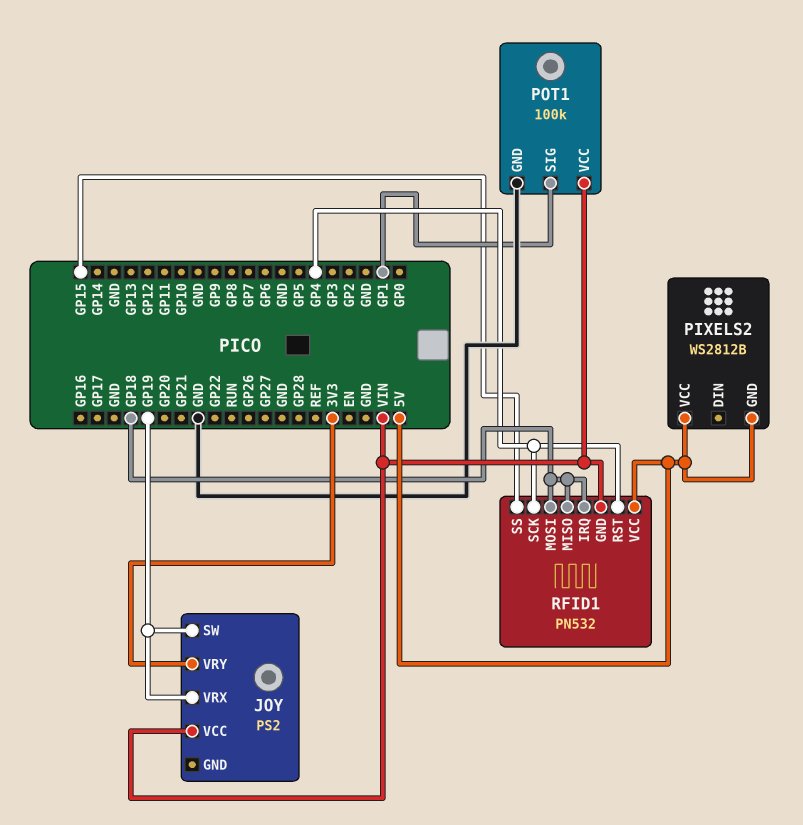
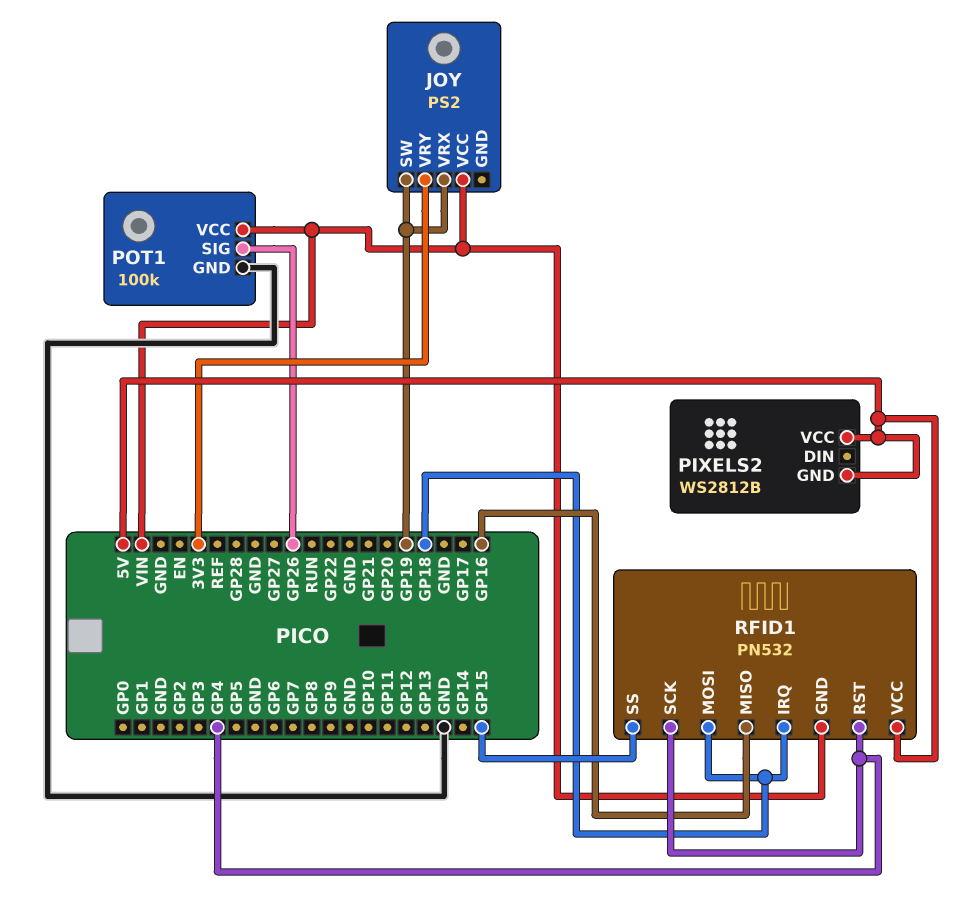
POT1 pin SIG: GP1 -> GP26
RFID1 pin MISO: GP18 -> GP16

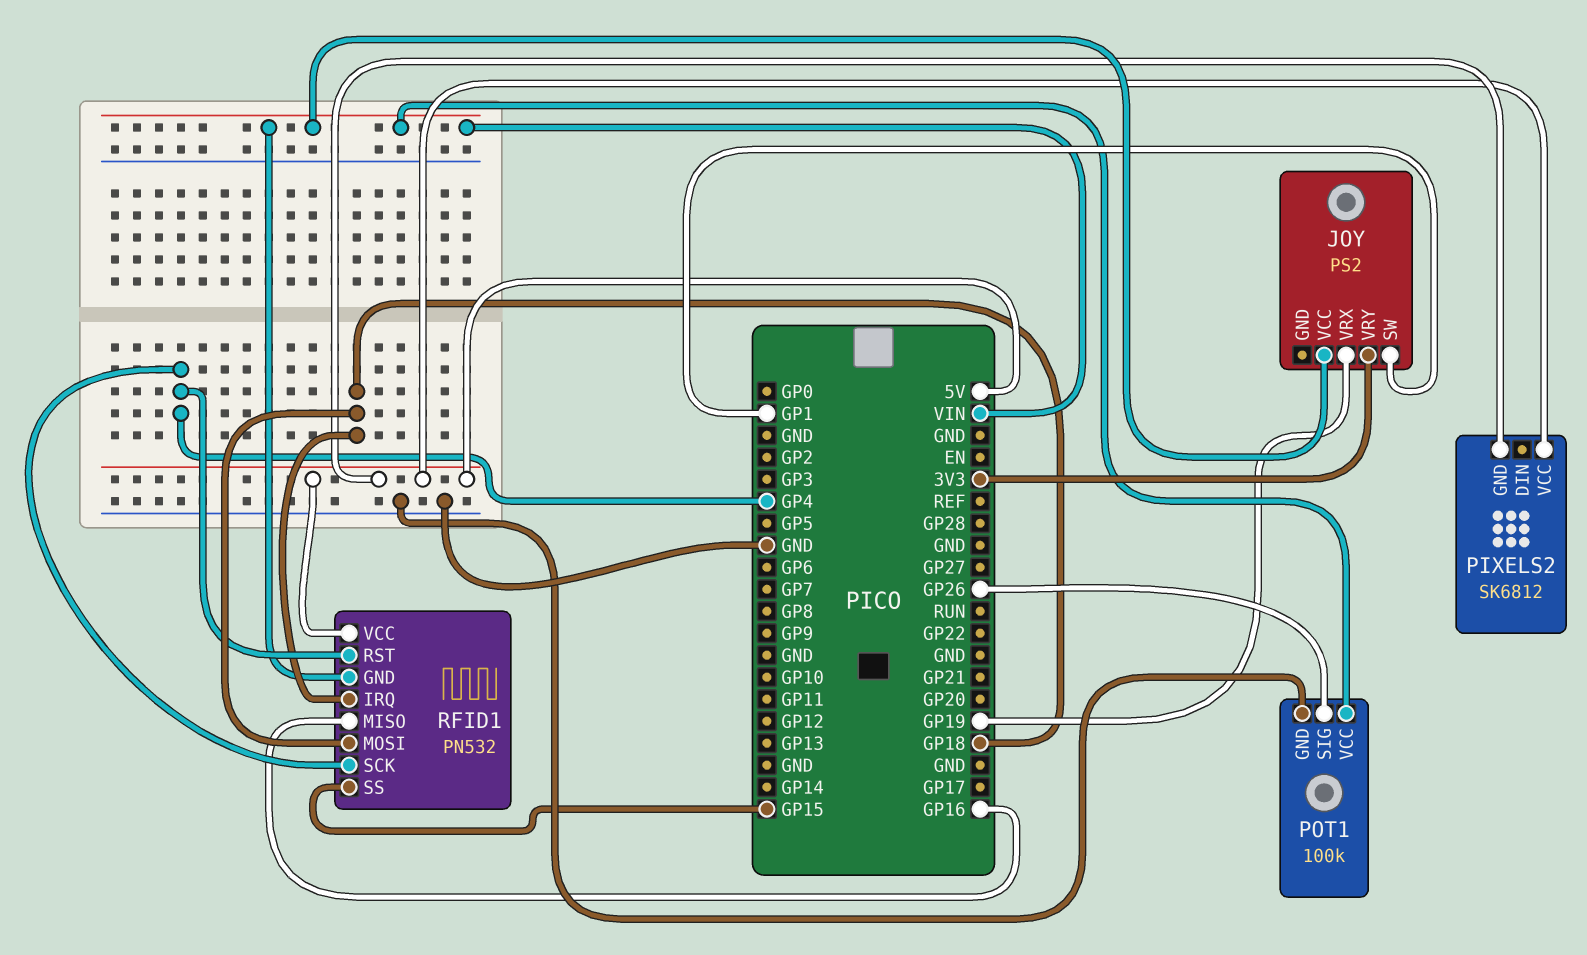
JOY pin SW: GP19 -> GP1
PIXELS2: WS2812B -> SK6812

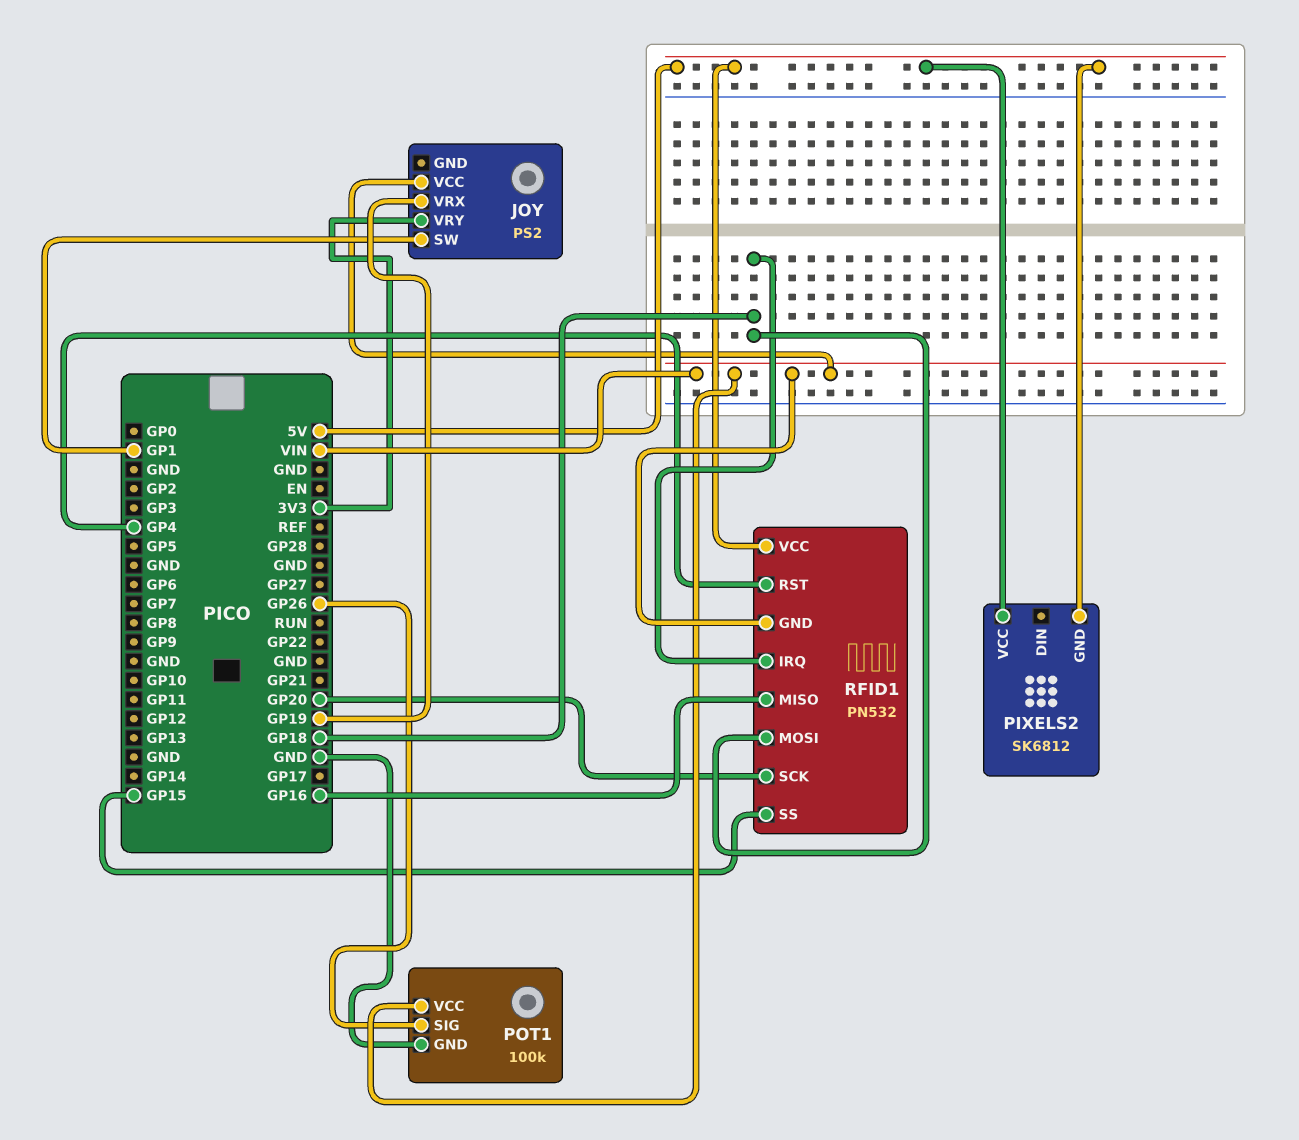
RFID1 pin SCK: GP4 -> GP20

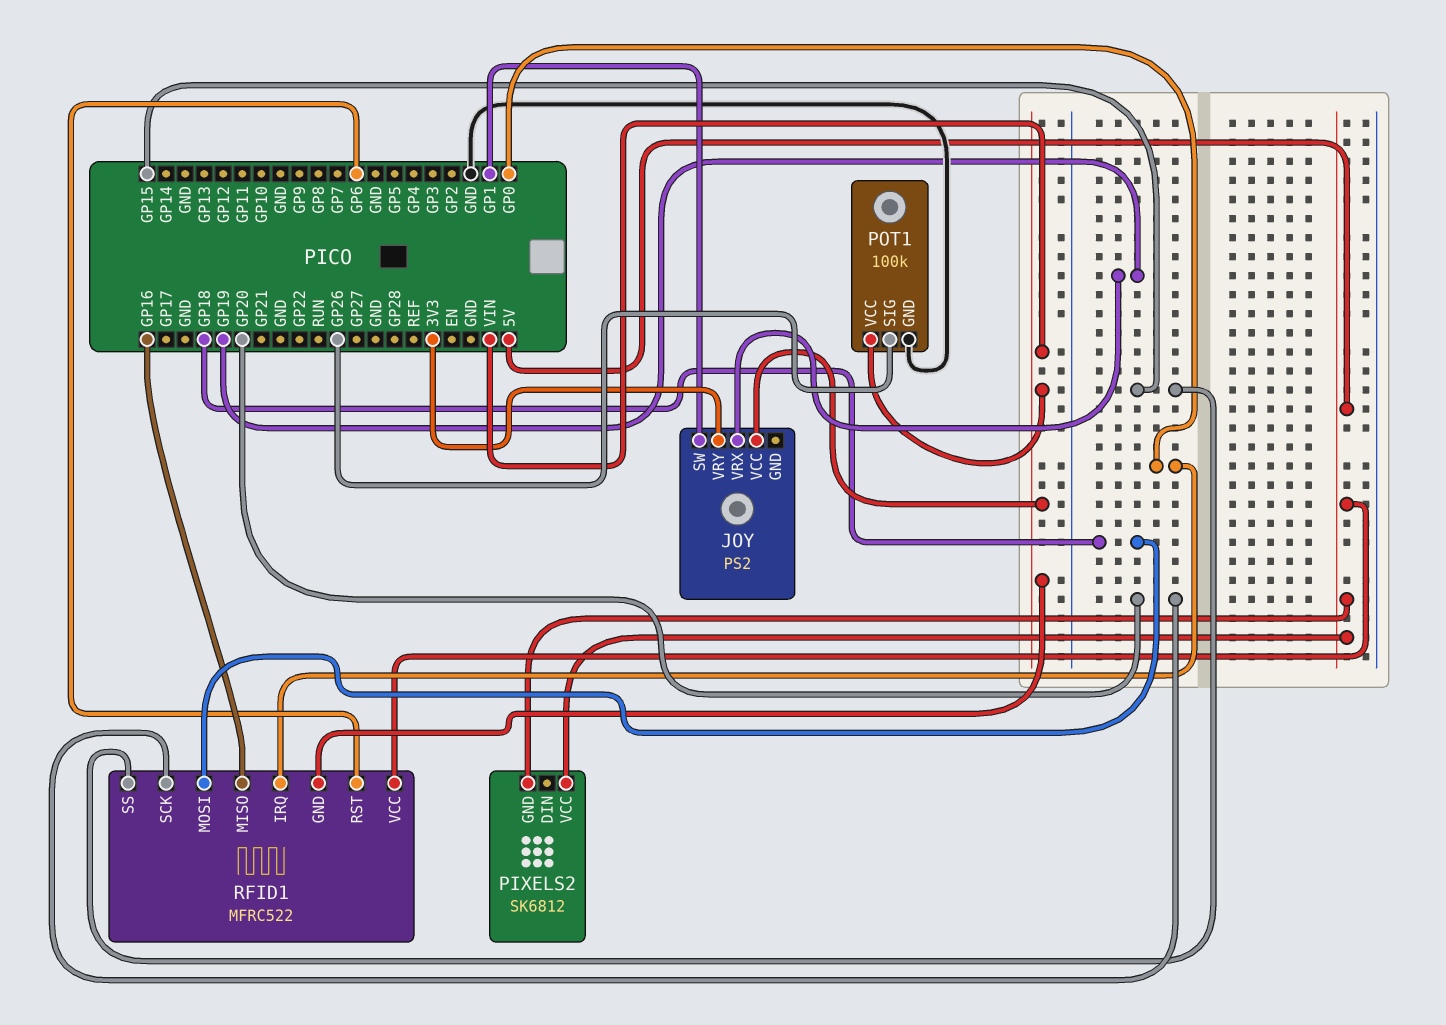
RFID1: PN532 -> MFRC522
RFID1 pin IRQ: GP18 -> GP0
RFID1 pin RST: GP4 -> GP6

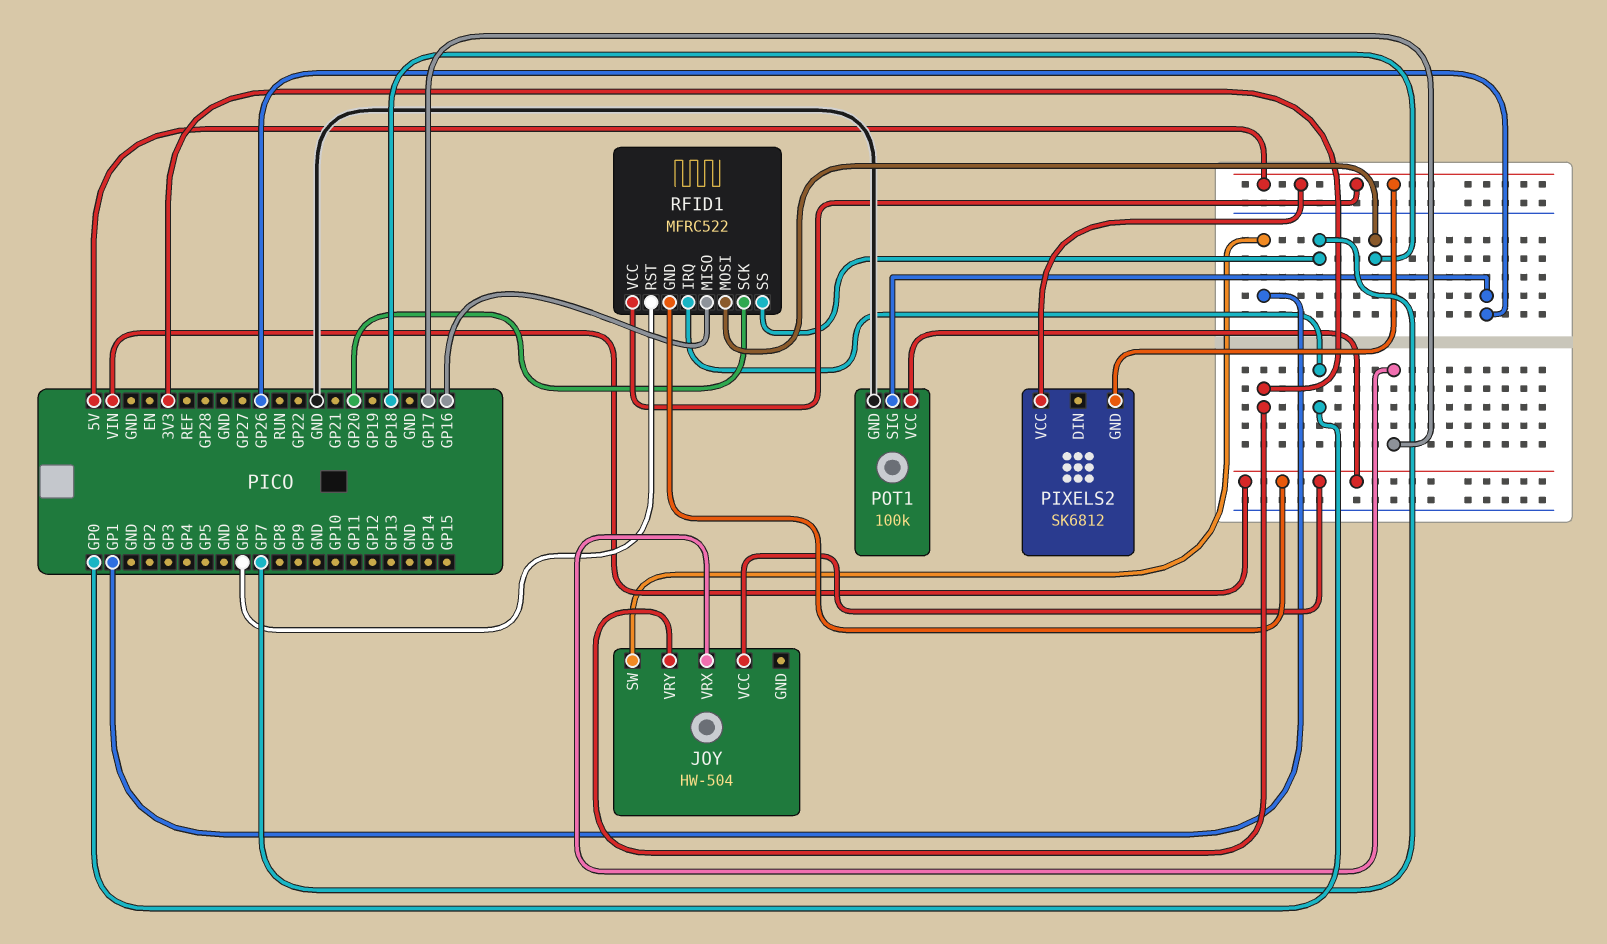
JOY: PS2 -> HW-504
JOY pin VRX: GP19 -> GP17
RFID1 pin SS: GP15 -> GP7

